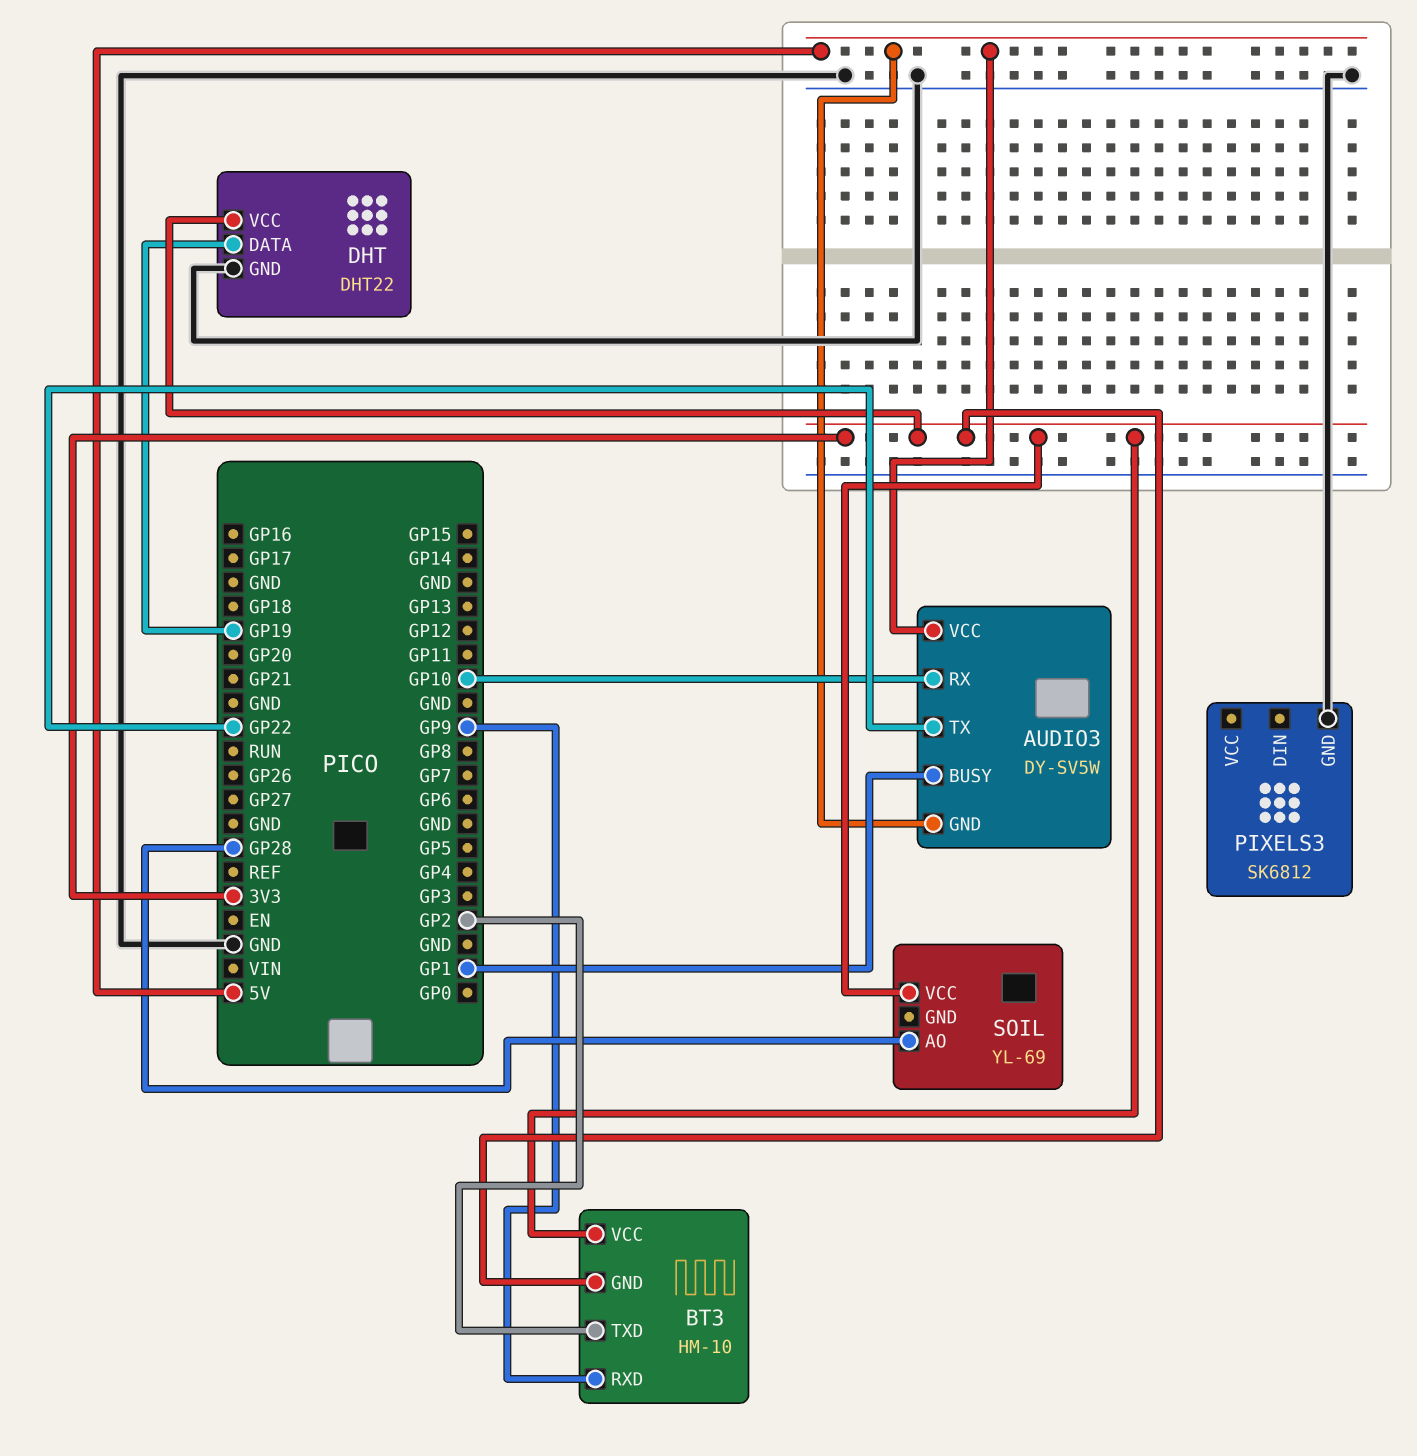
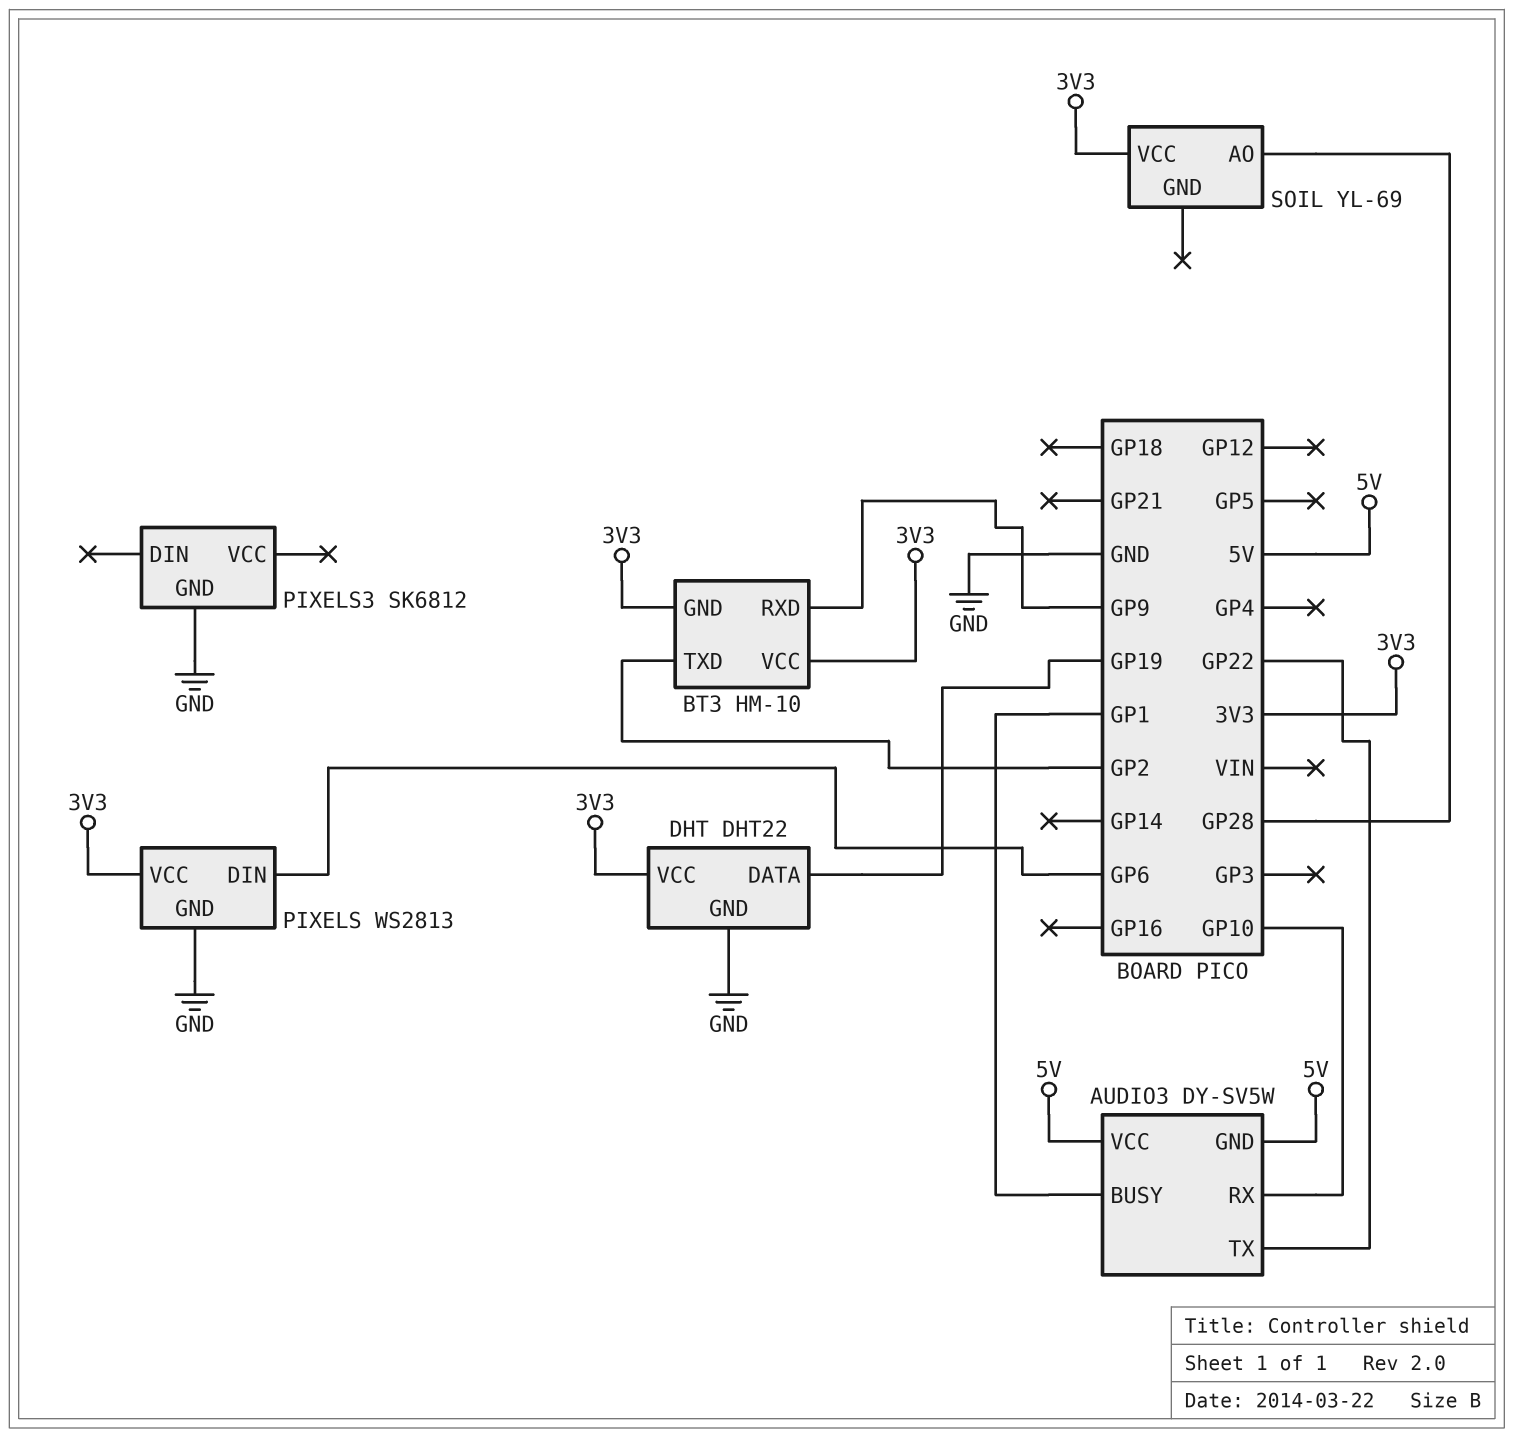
PIXELS: none -> WS2813
PIXELS pin DIN: none -> GP6
PIXELS pin GND: none -> GND
PIXELS pin VCC: none -> 3V3

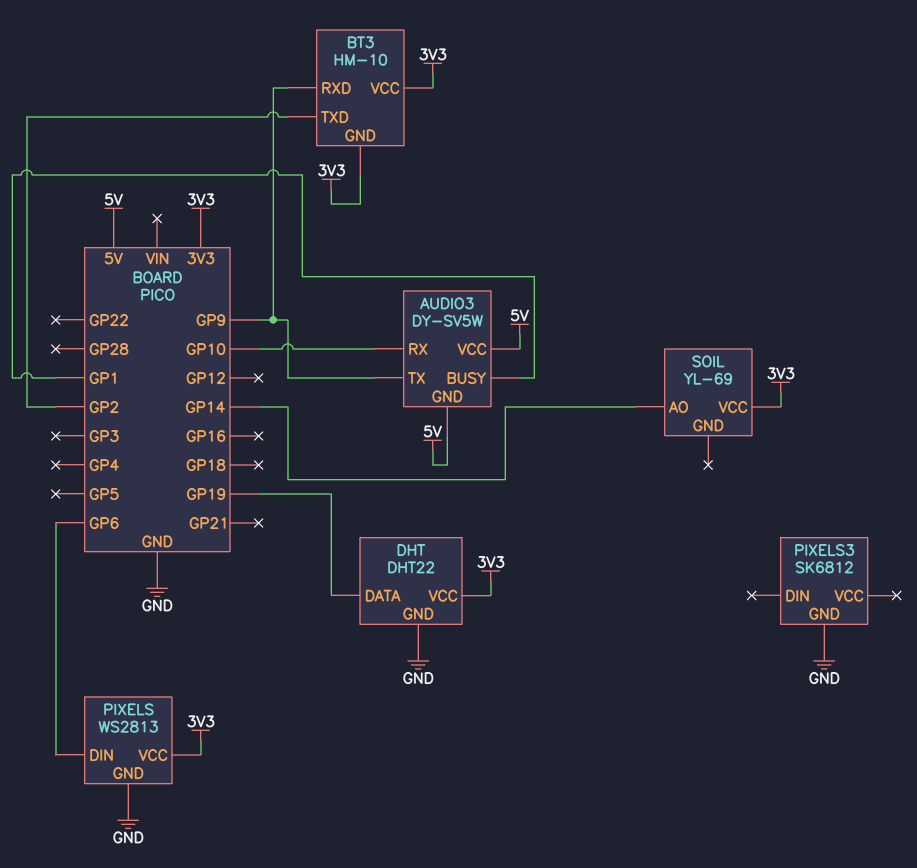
AUDIO3 pin TX: GP22 -> GP9
SOIL pin AO: GP28 -> GP14

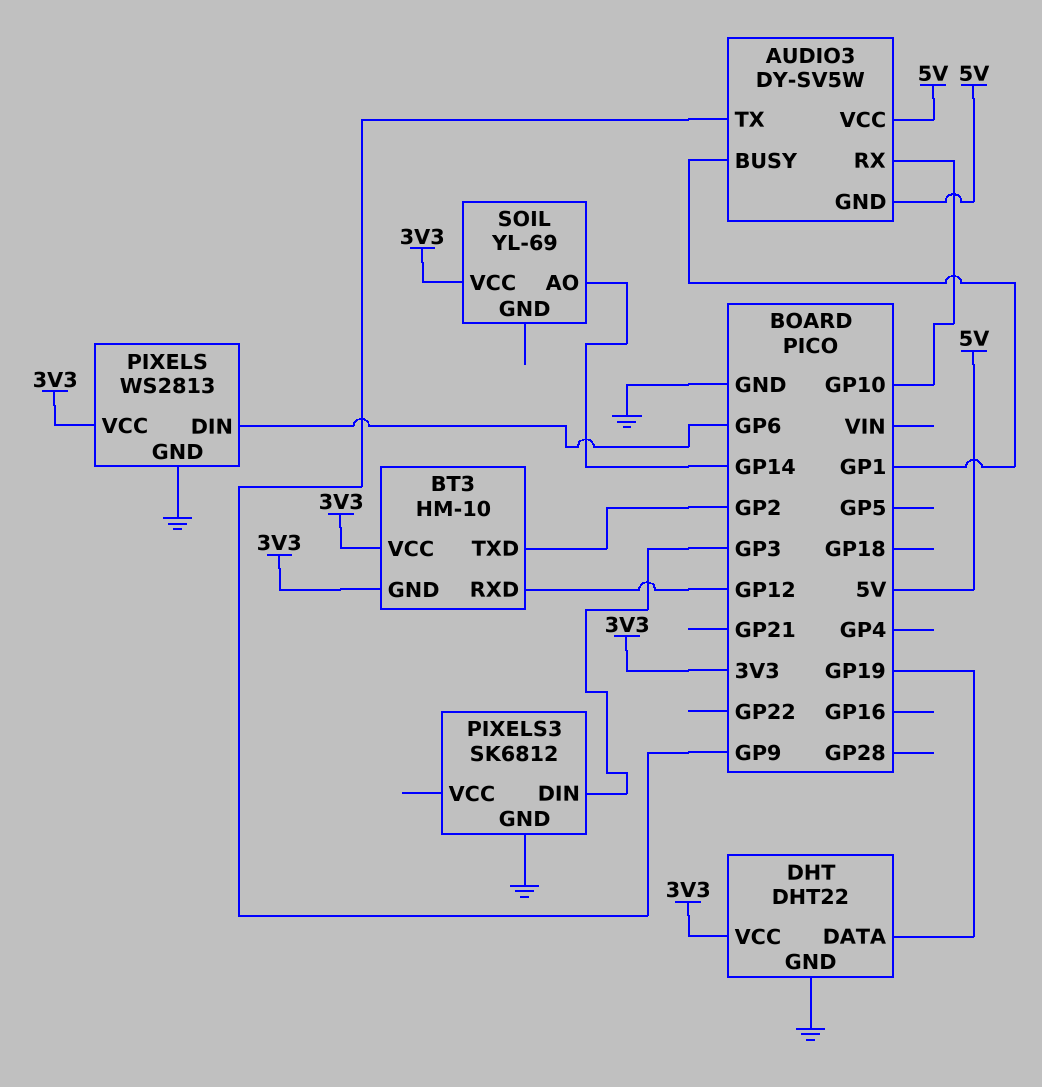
BT3 pin RXD: GP9 -> GP12
PIXELS3 pin DIN: none -> GP3

